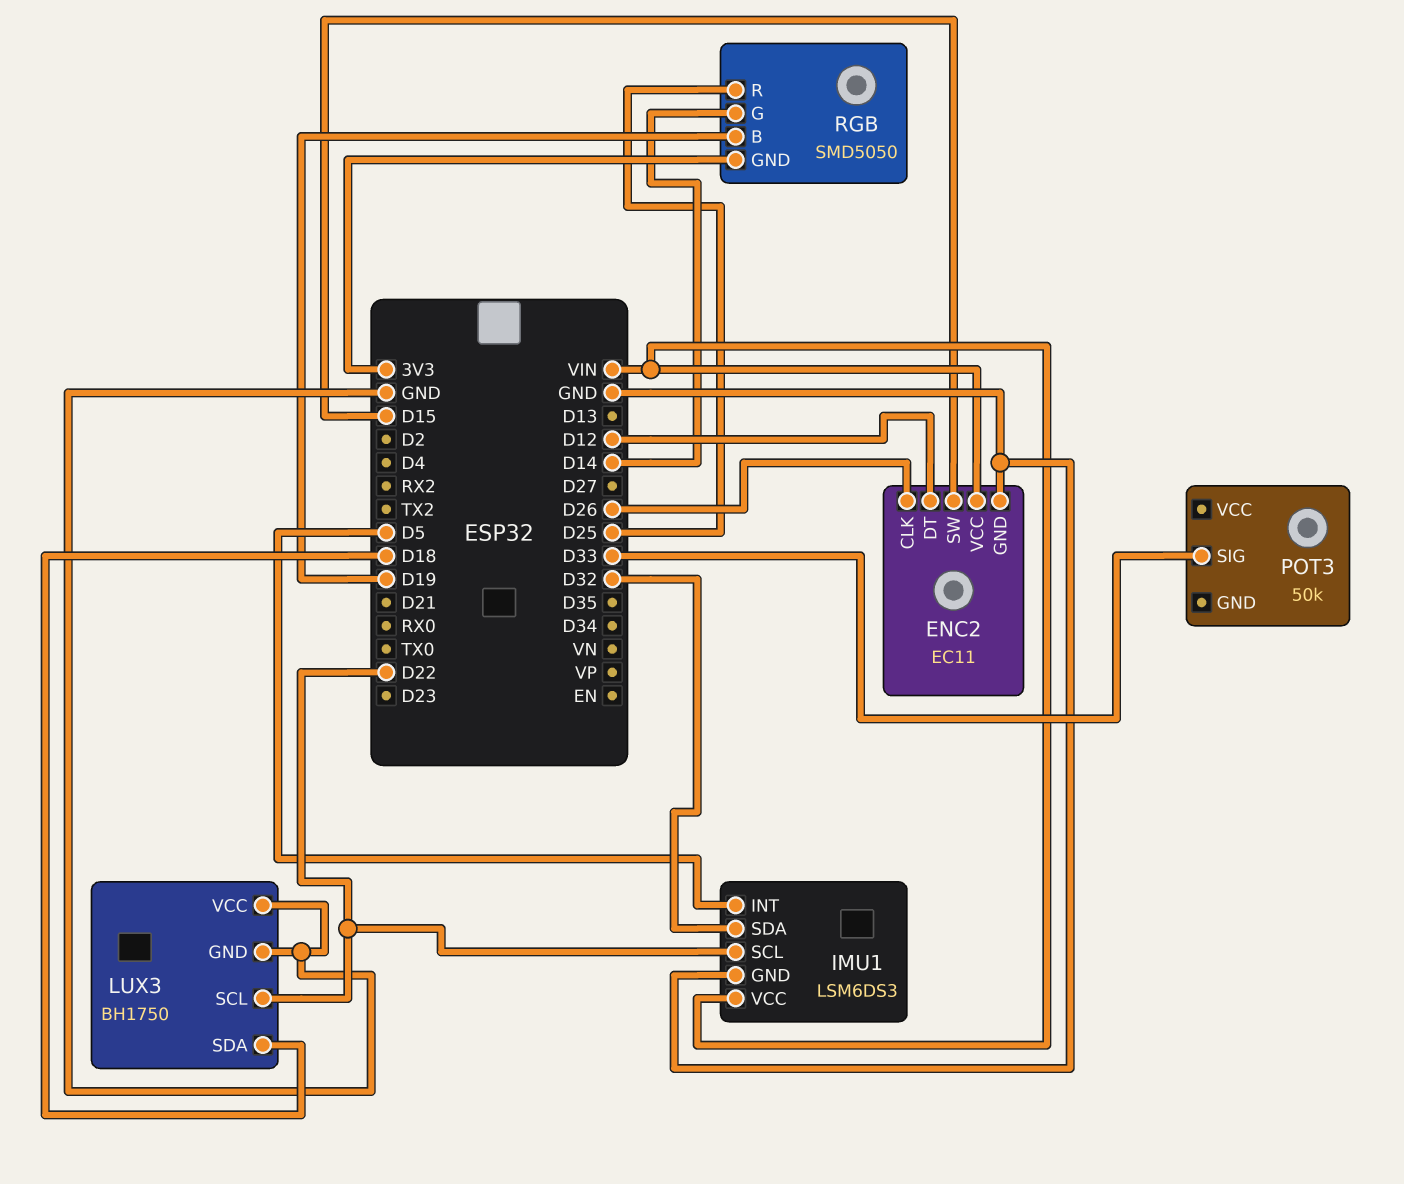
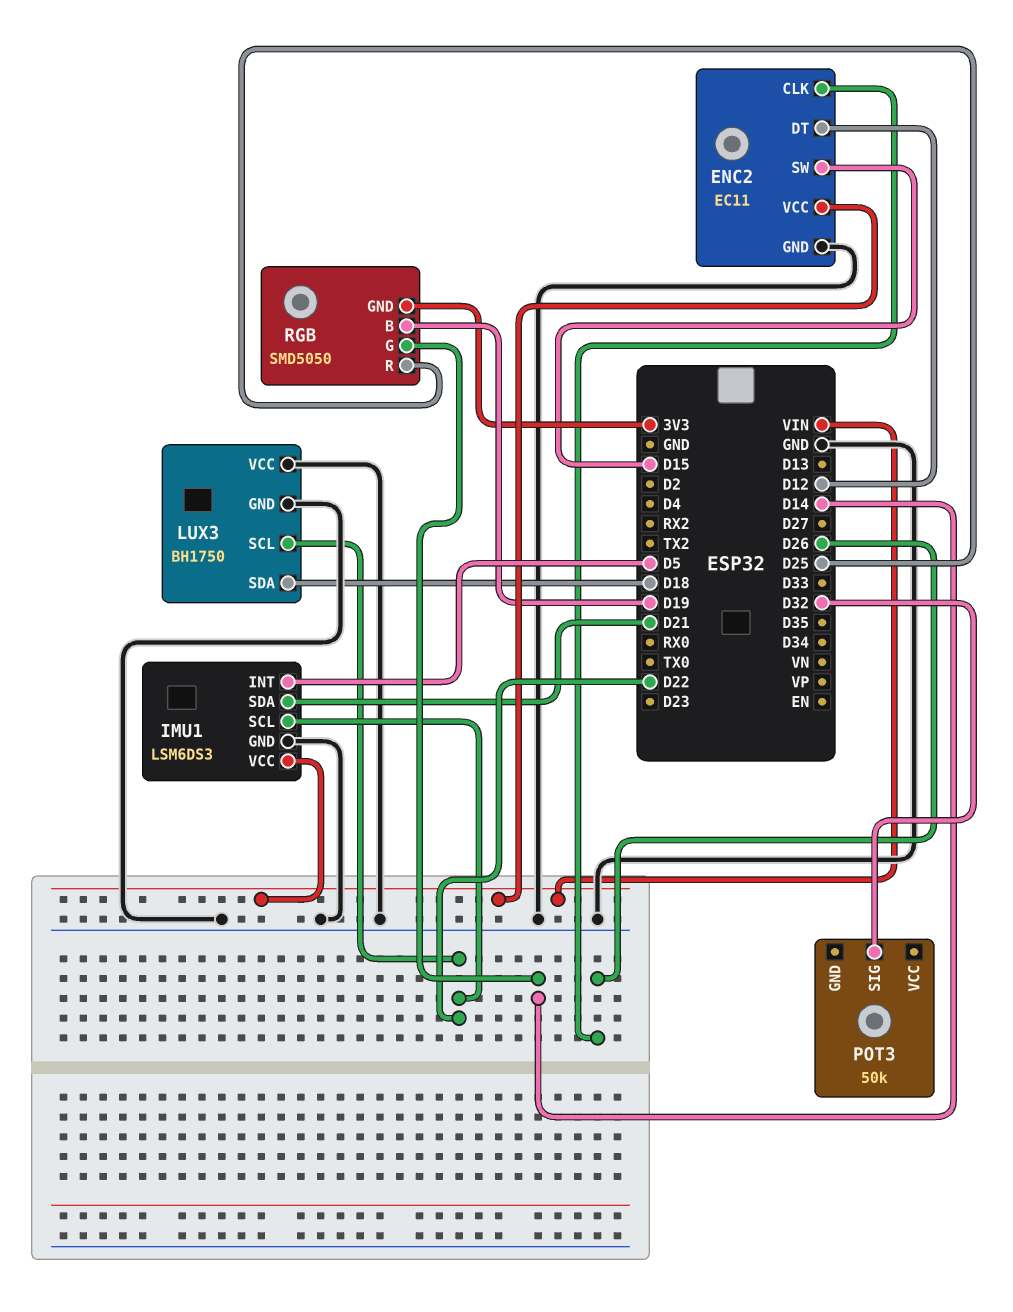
IMU1 pin SDA: D32 -> D21
POT3 pin SIG: D33 -> D32

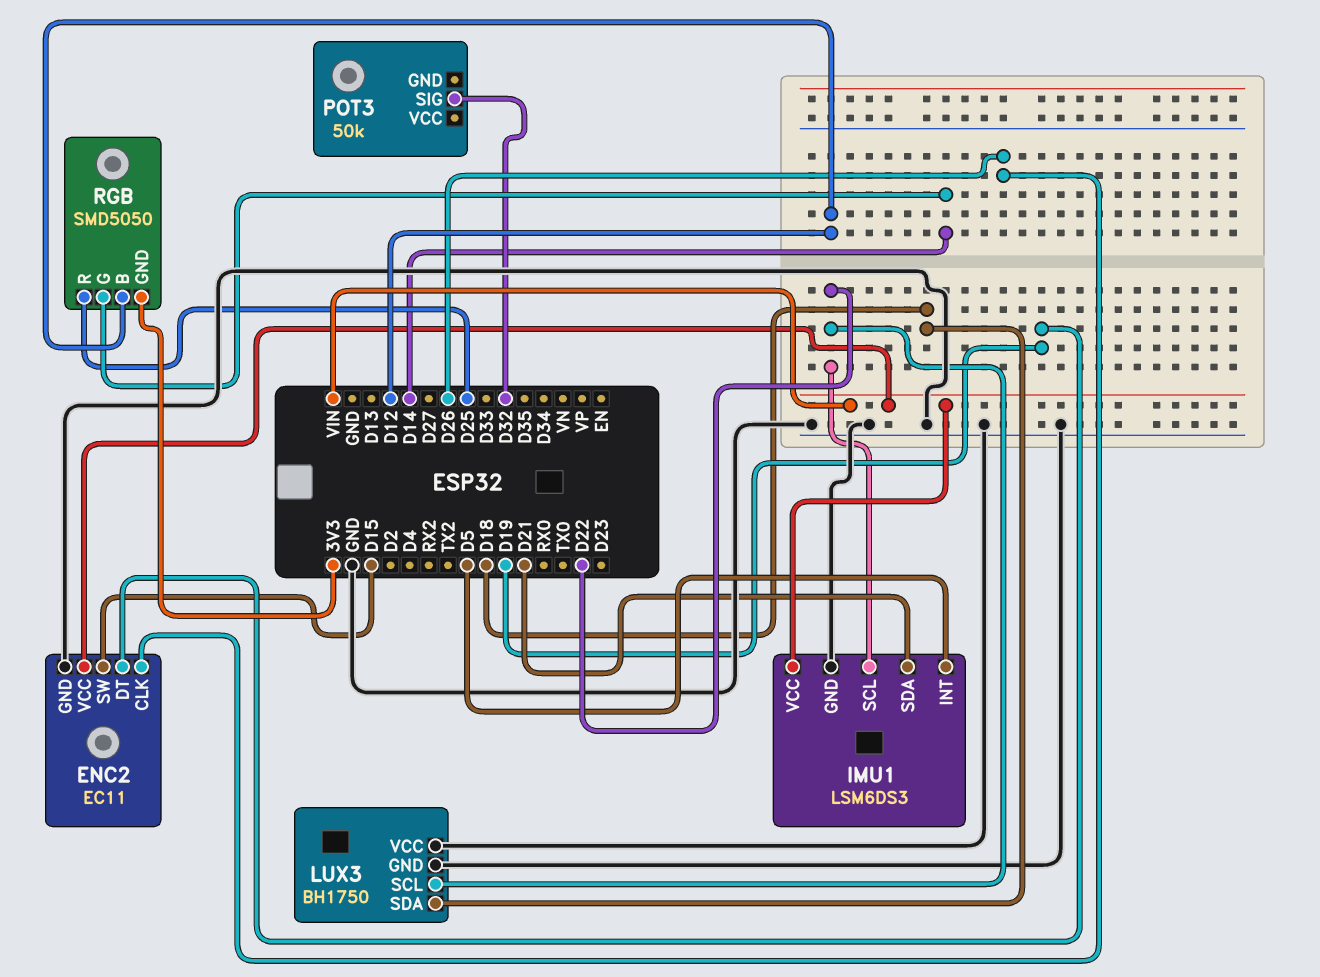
ENC2 pin DT: D12 -> D19
RGB pin B: D19 -> D12

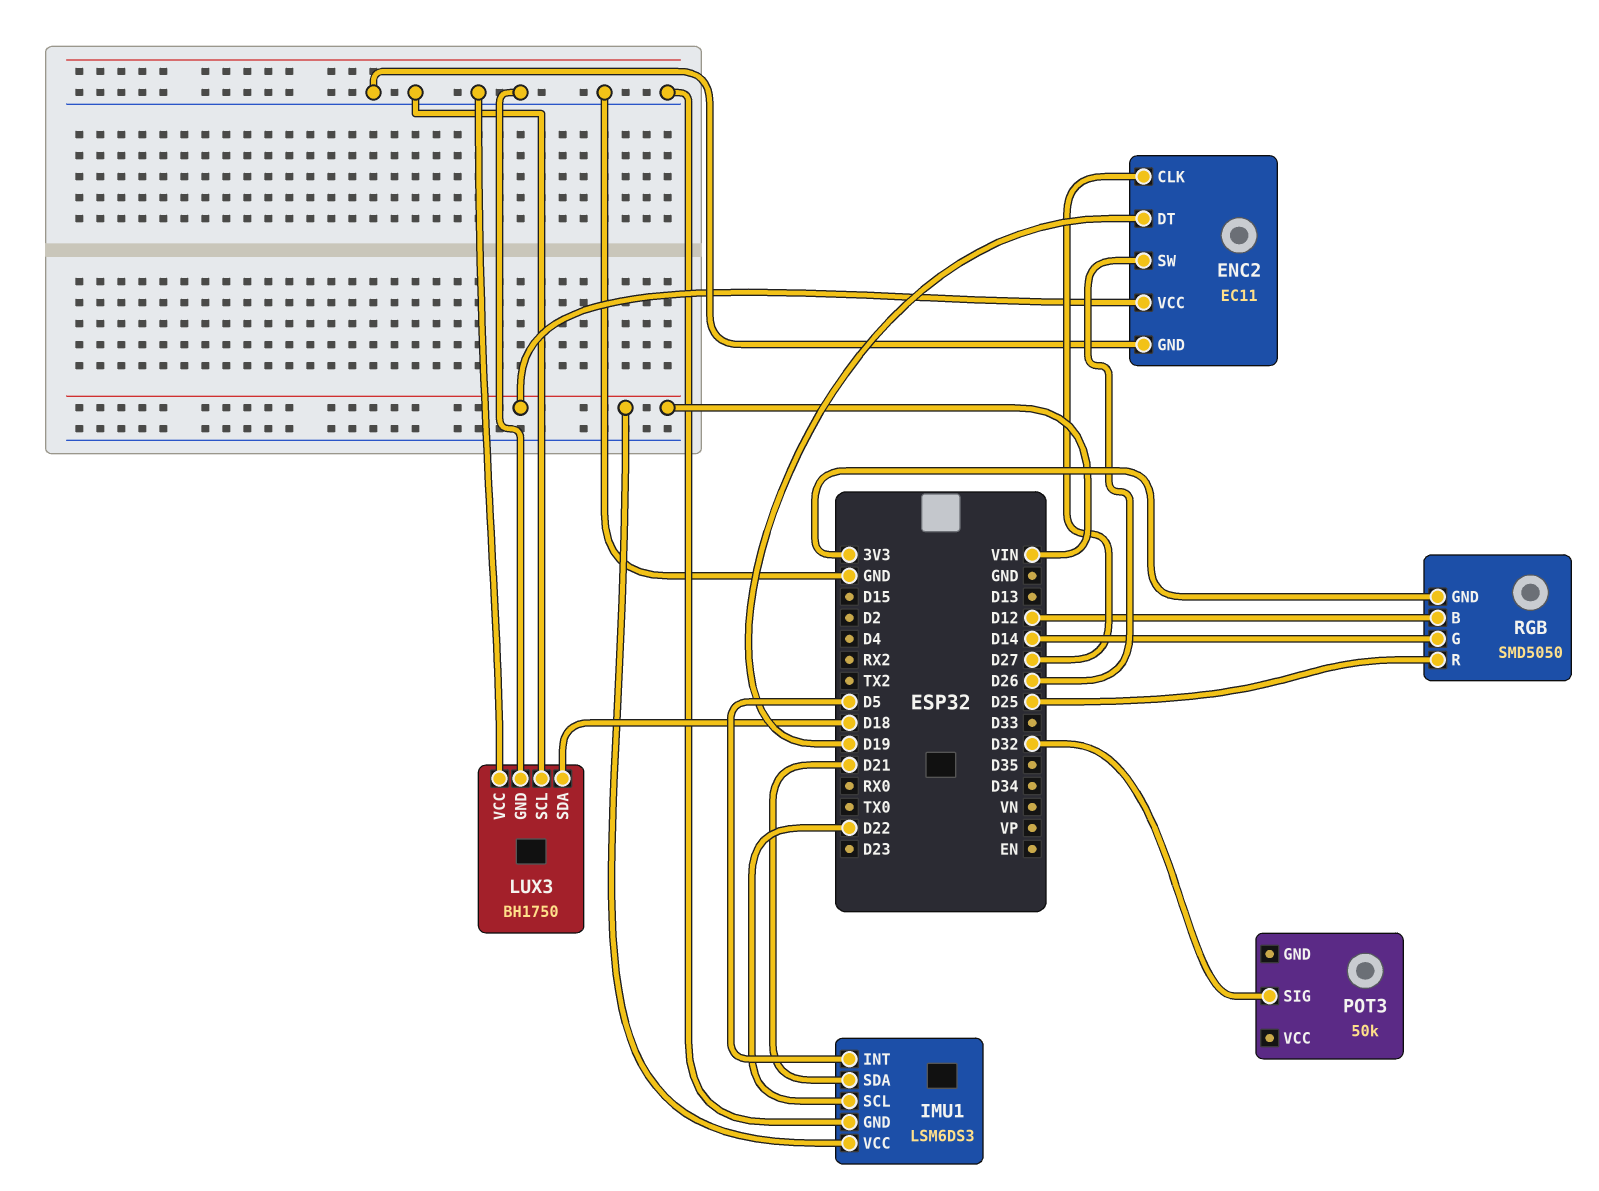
ENC2 pin CLK: D26 -> D27
ENC2 pin SW: D15 -> D26
LUX3 pin SCL: D22 -> GND

